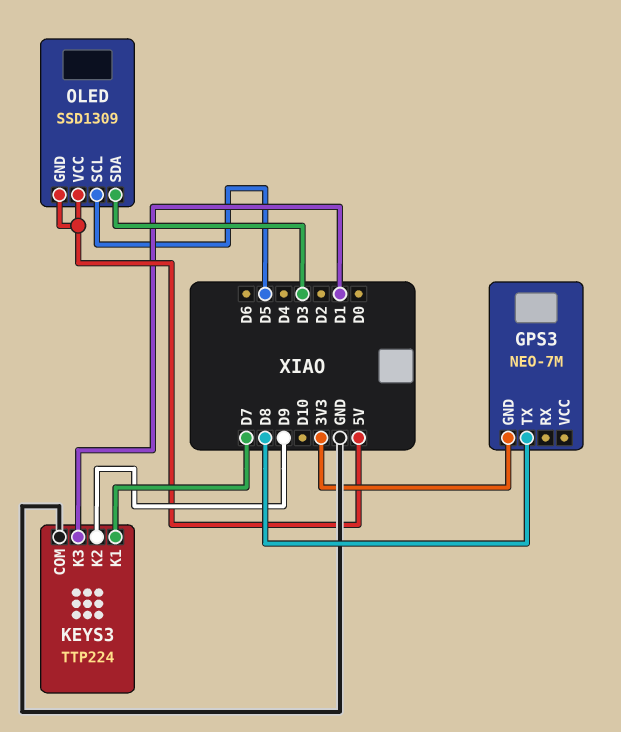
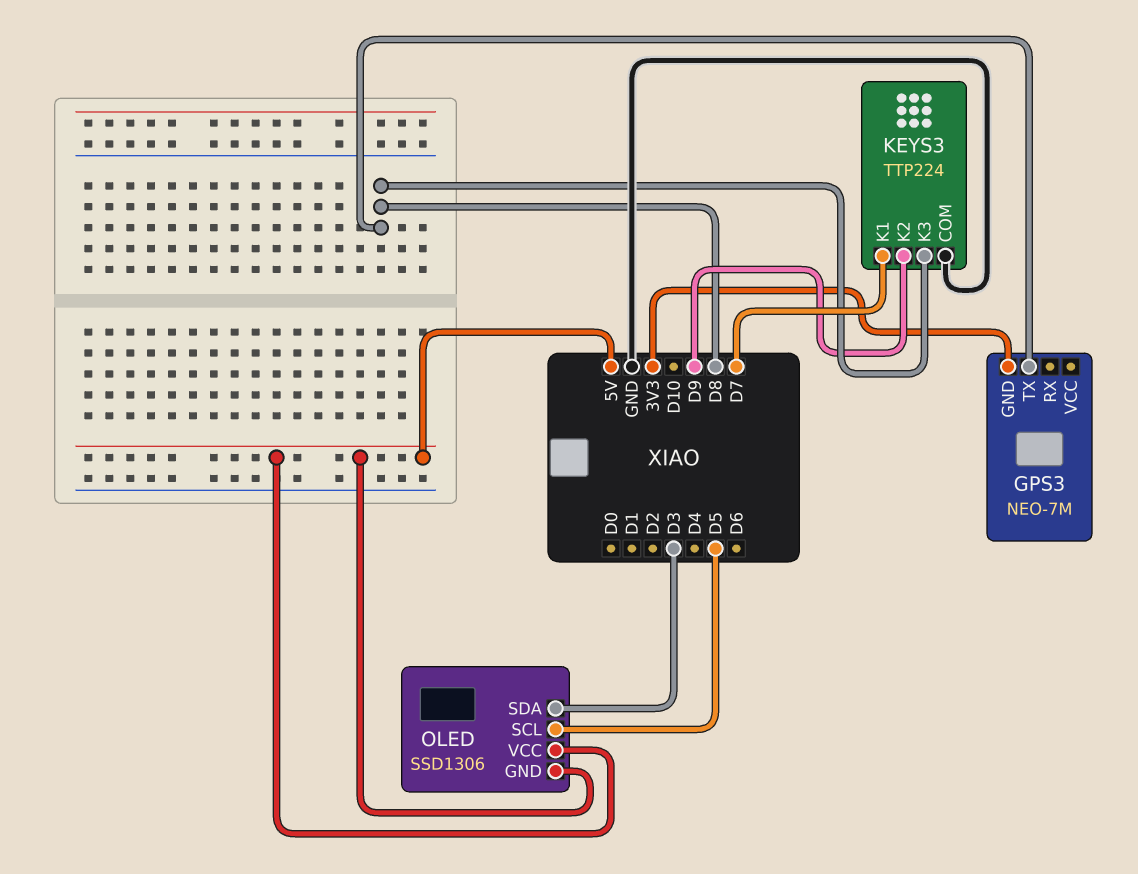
KEYS3 pin K3: D1 -> D8
OLED: SSD1309 -> SSD1306

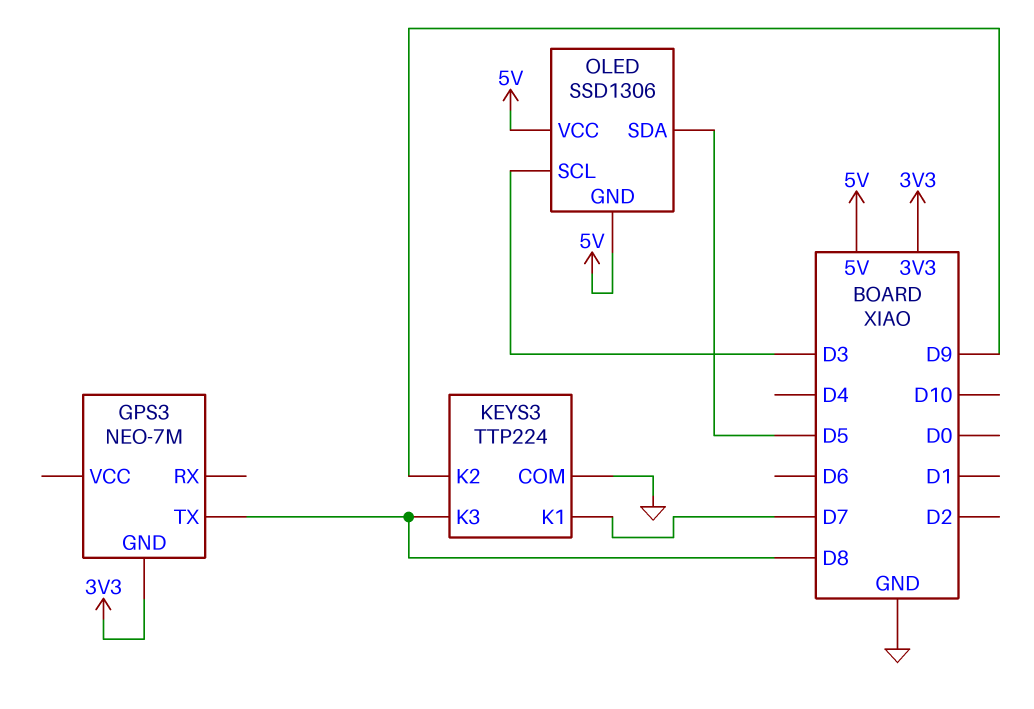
OLED pin SCL: D5 -> D3
OLED pin SDA: D3 -> D5

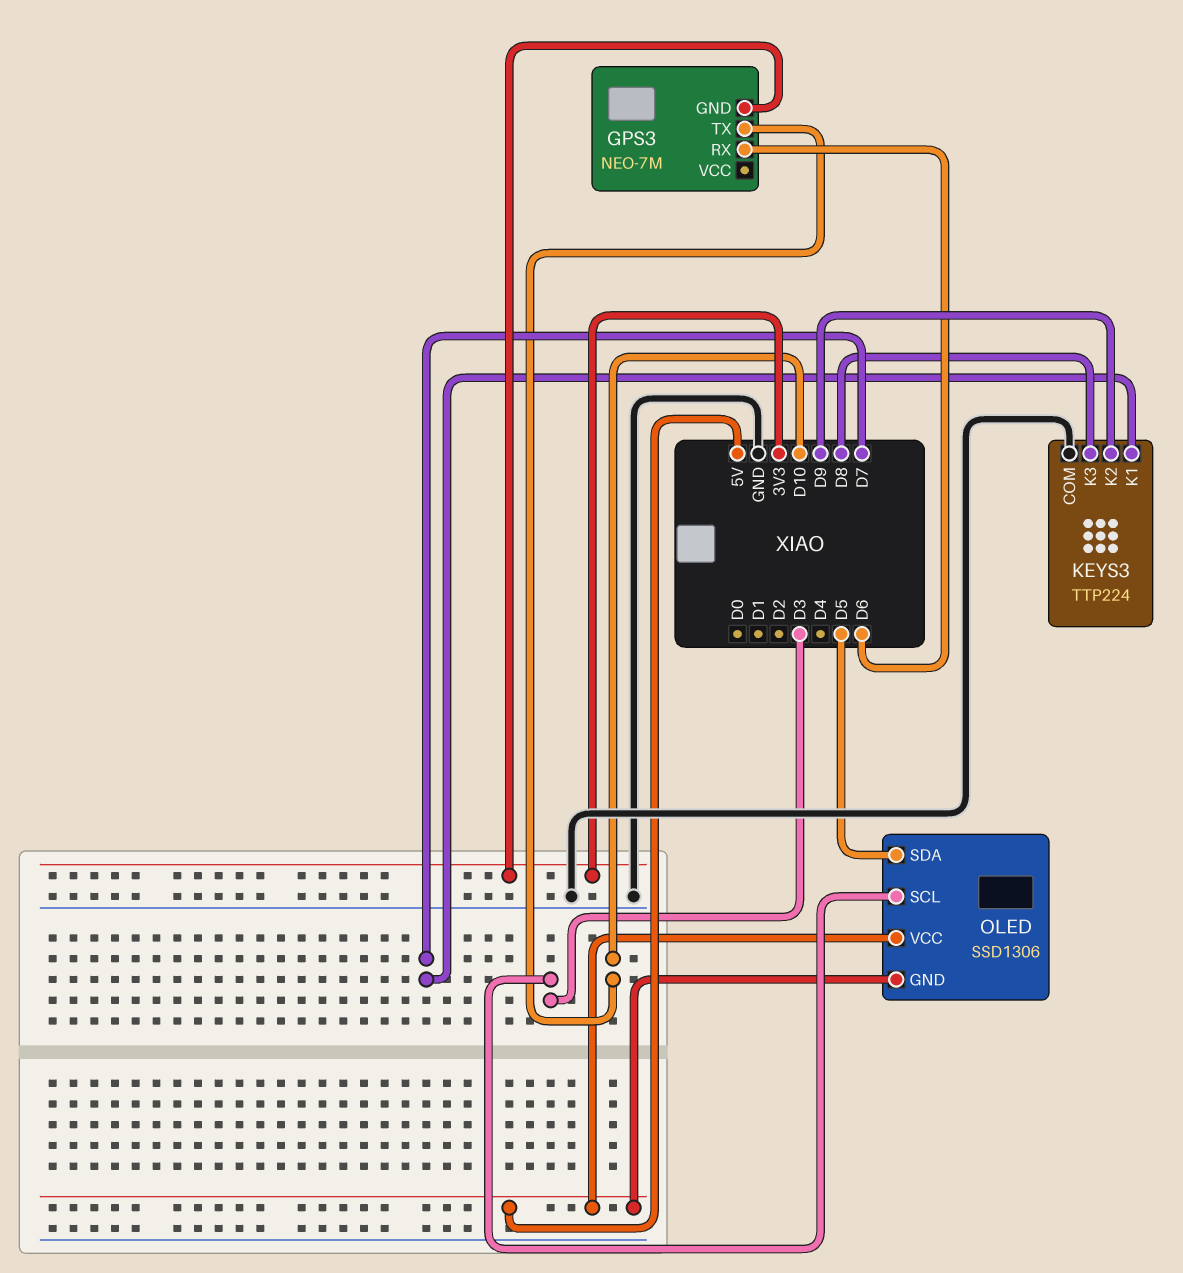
GPS3 pin RX: none -> D6
GPS3 pin TX: D8 -> D10

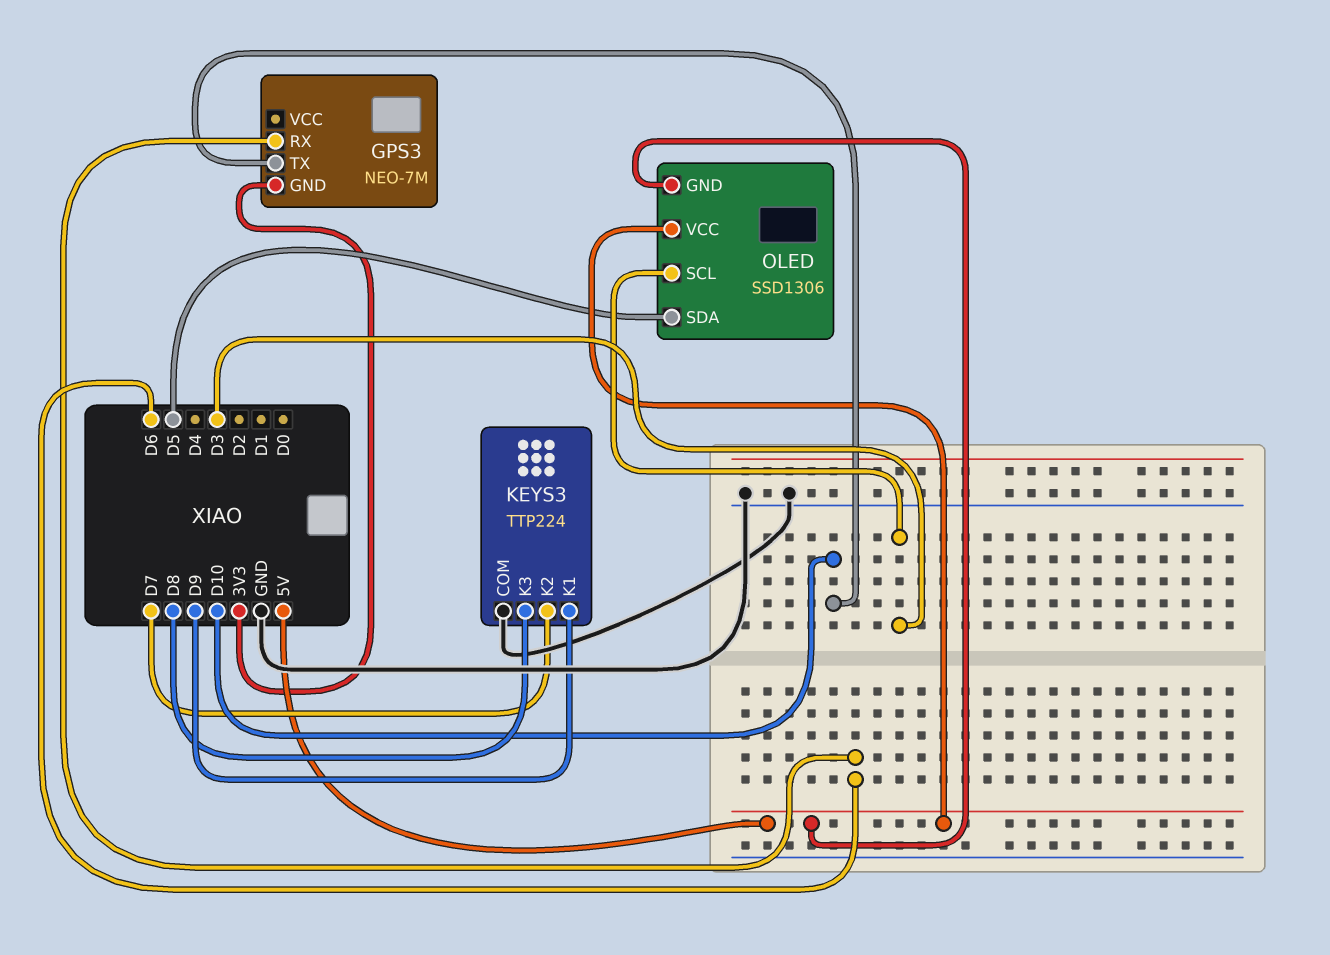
KEYS3 pin K1: D7 -> D9
KEYS3 pin K2: D9 -> D7

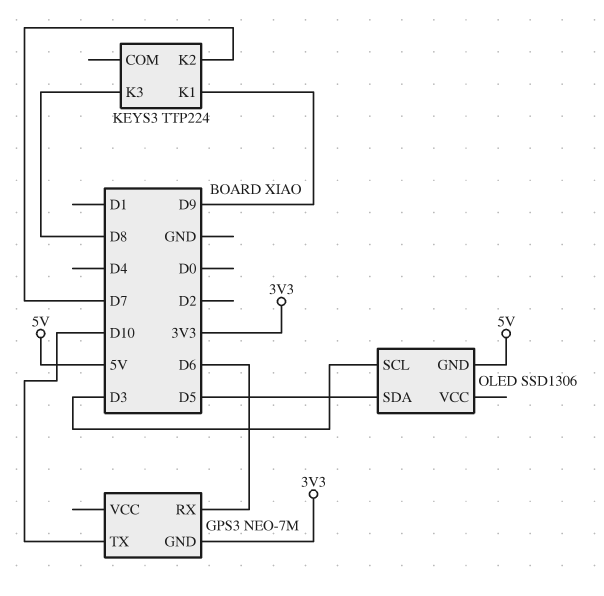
KEYS3 pin COM: GND -> none
OLED pin VCC: 5V -> none

